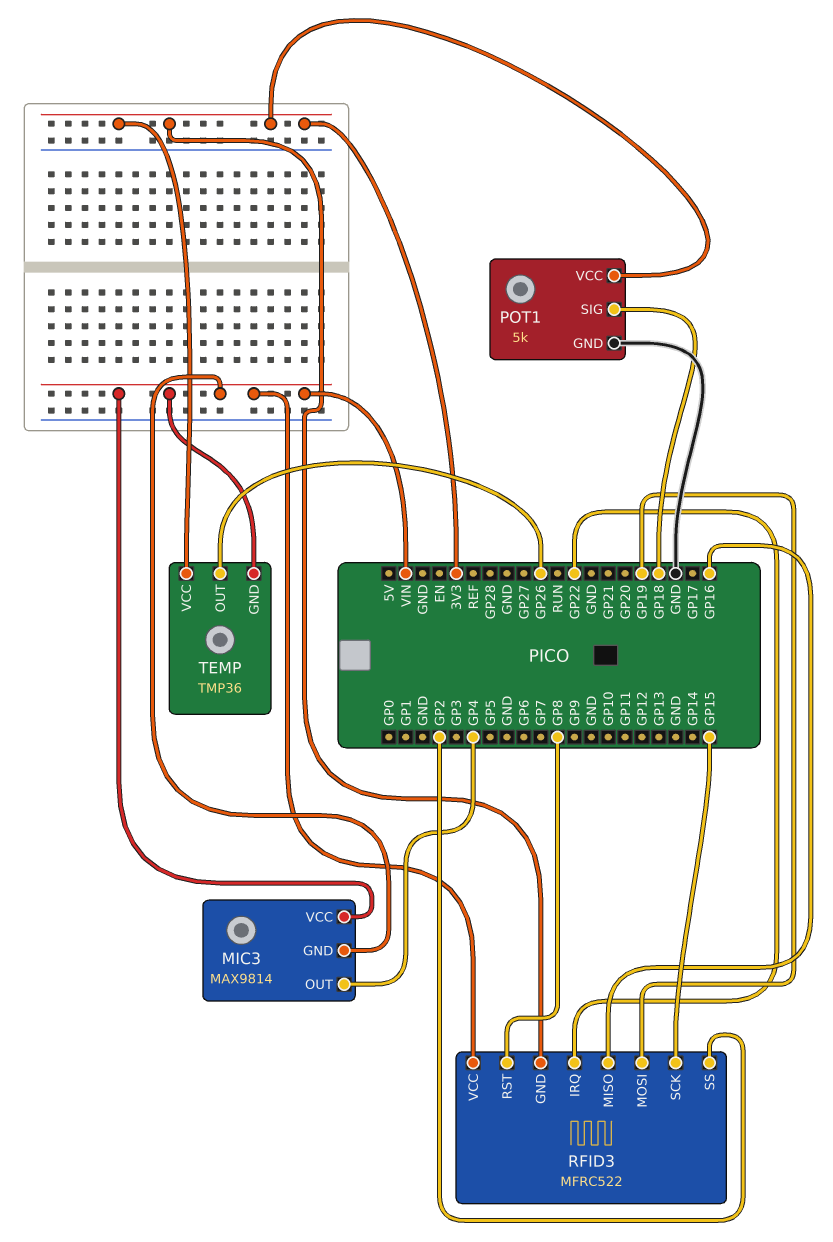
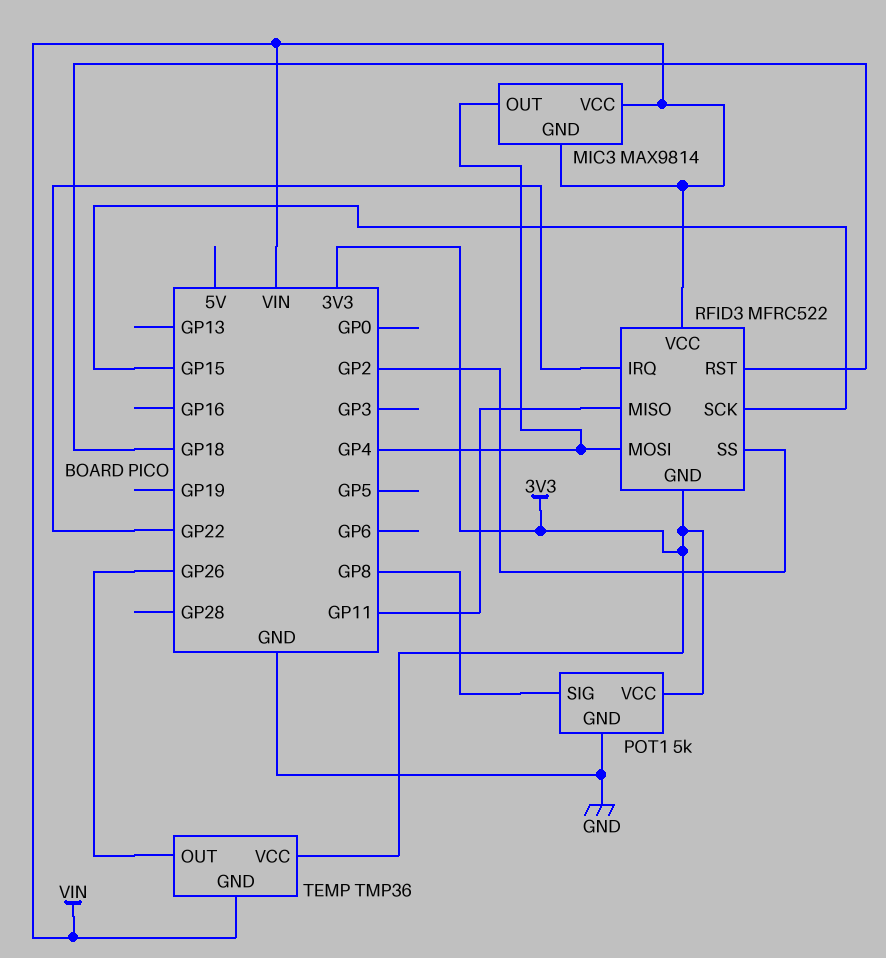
POT1 pin SIG: GP18 -> GP8
RFID3 pin MISO: GP16 -> GP11
RFID3 pin MOSI: GP19 -> GP4
RFID3 pin RST: GP8 -> GP18

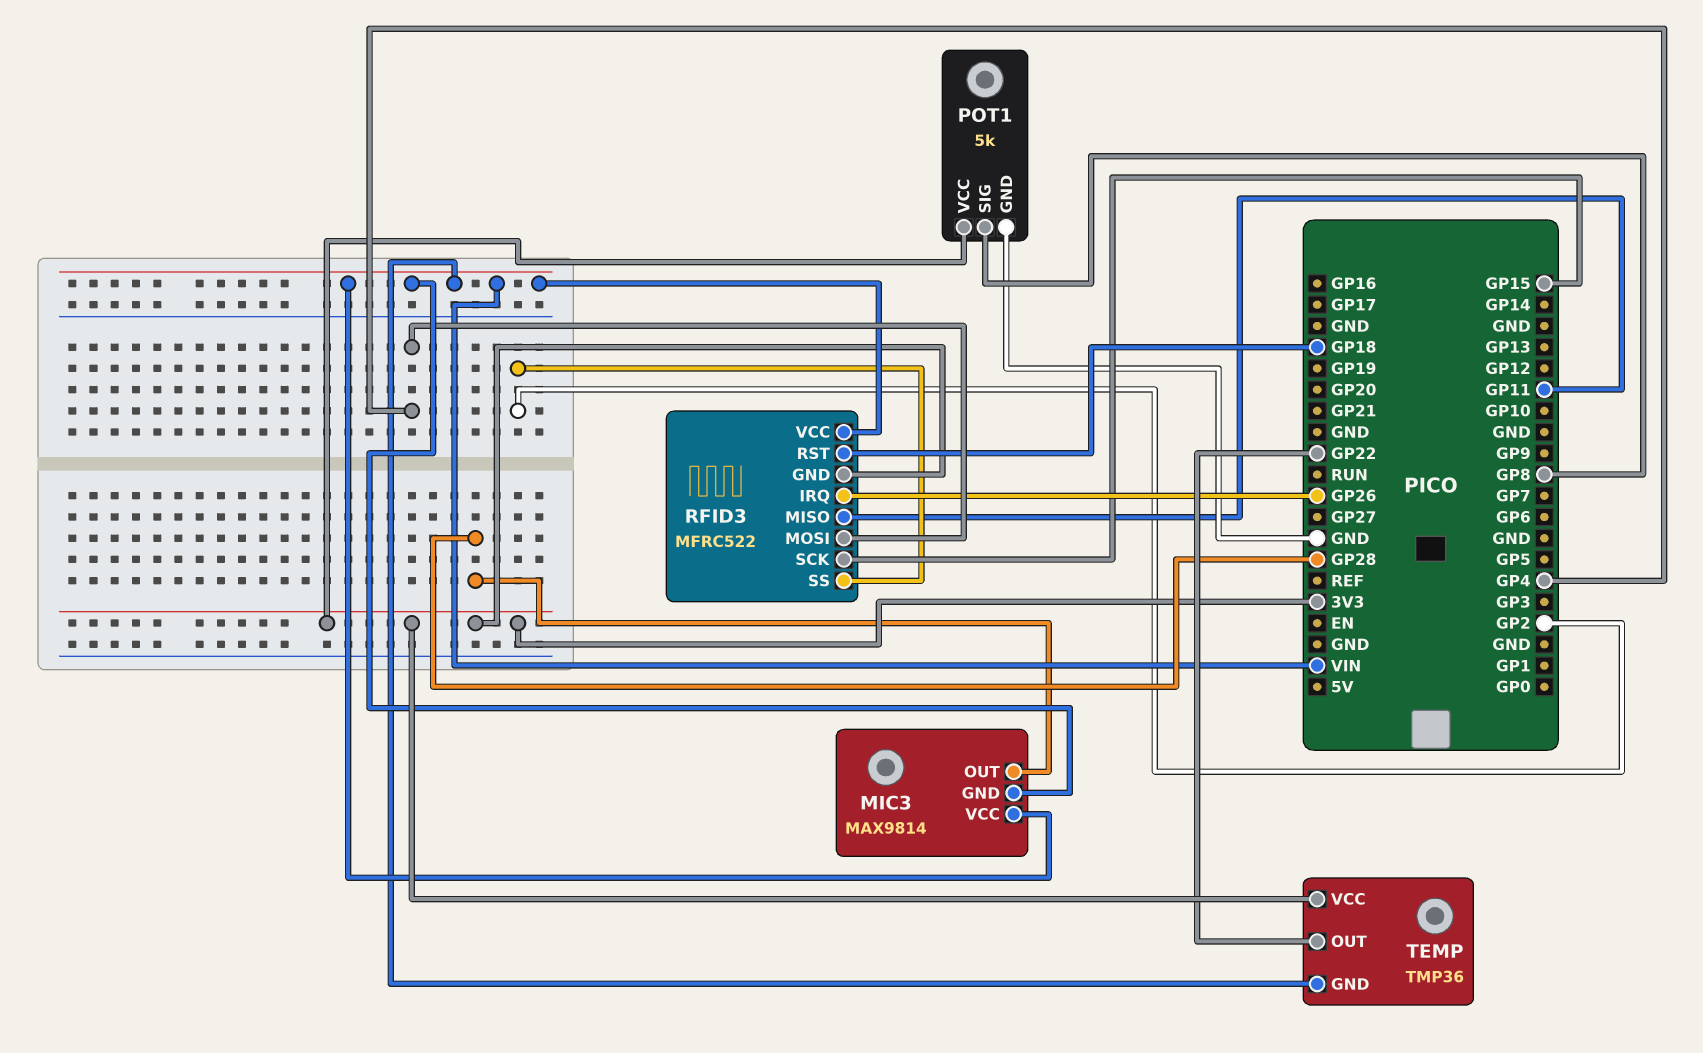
MIC3 pin OUT: GP4 -> GP28
RFID3 pin IRQ: GP22 -> GP26
TEMP pin OUT: GP26 -> GP22

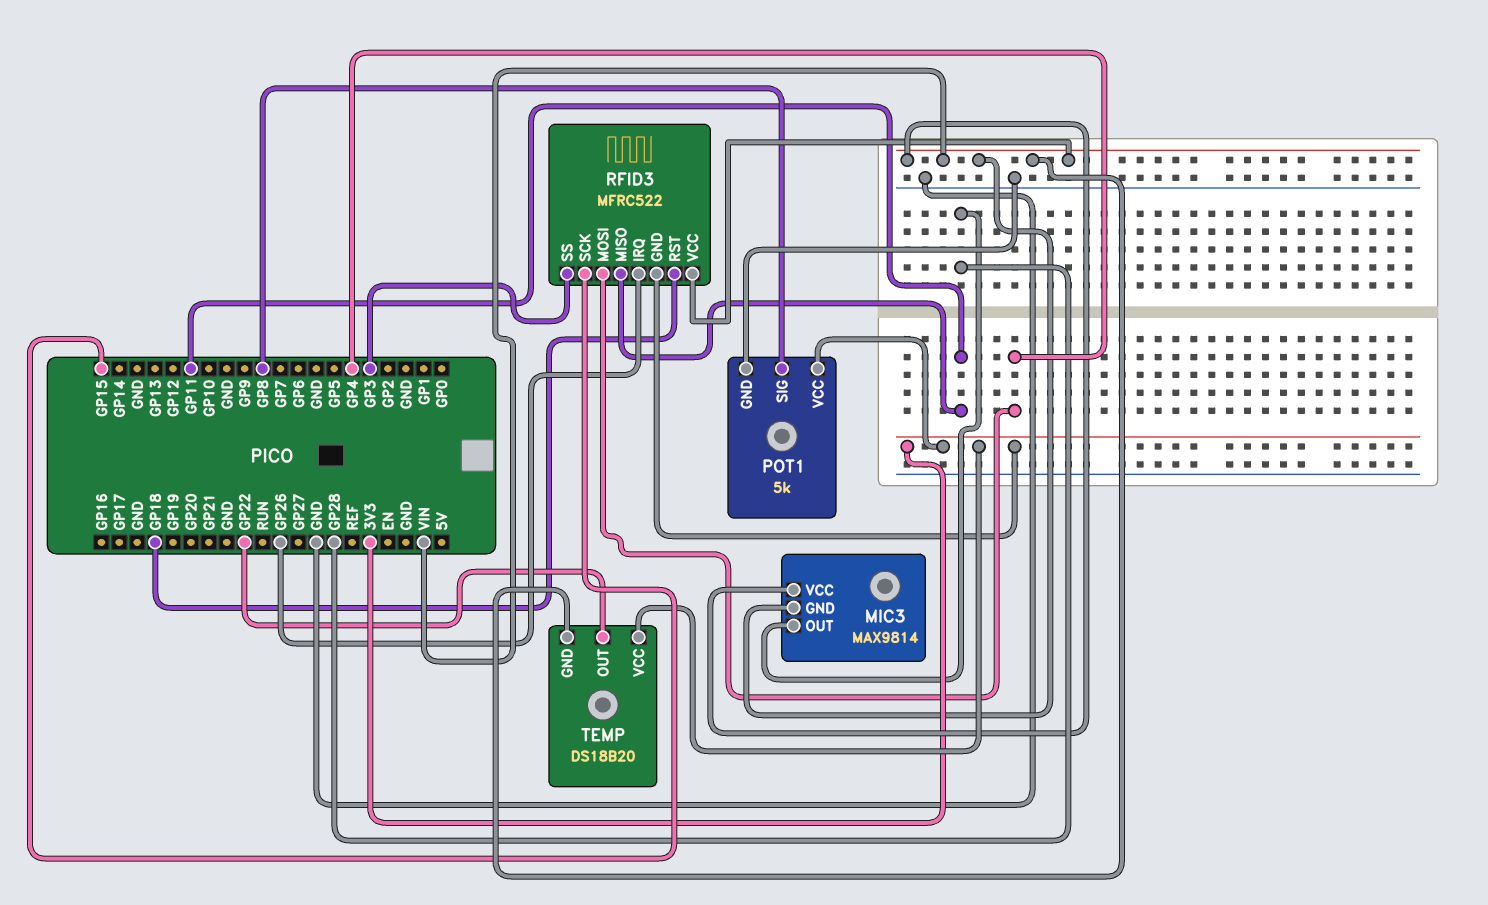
RFID3 pin SS: GP2 -> GP3
TEMP: TMP36 -> DS18B20

